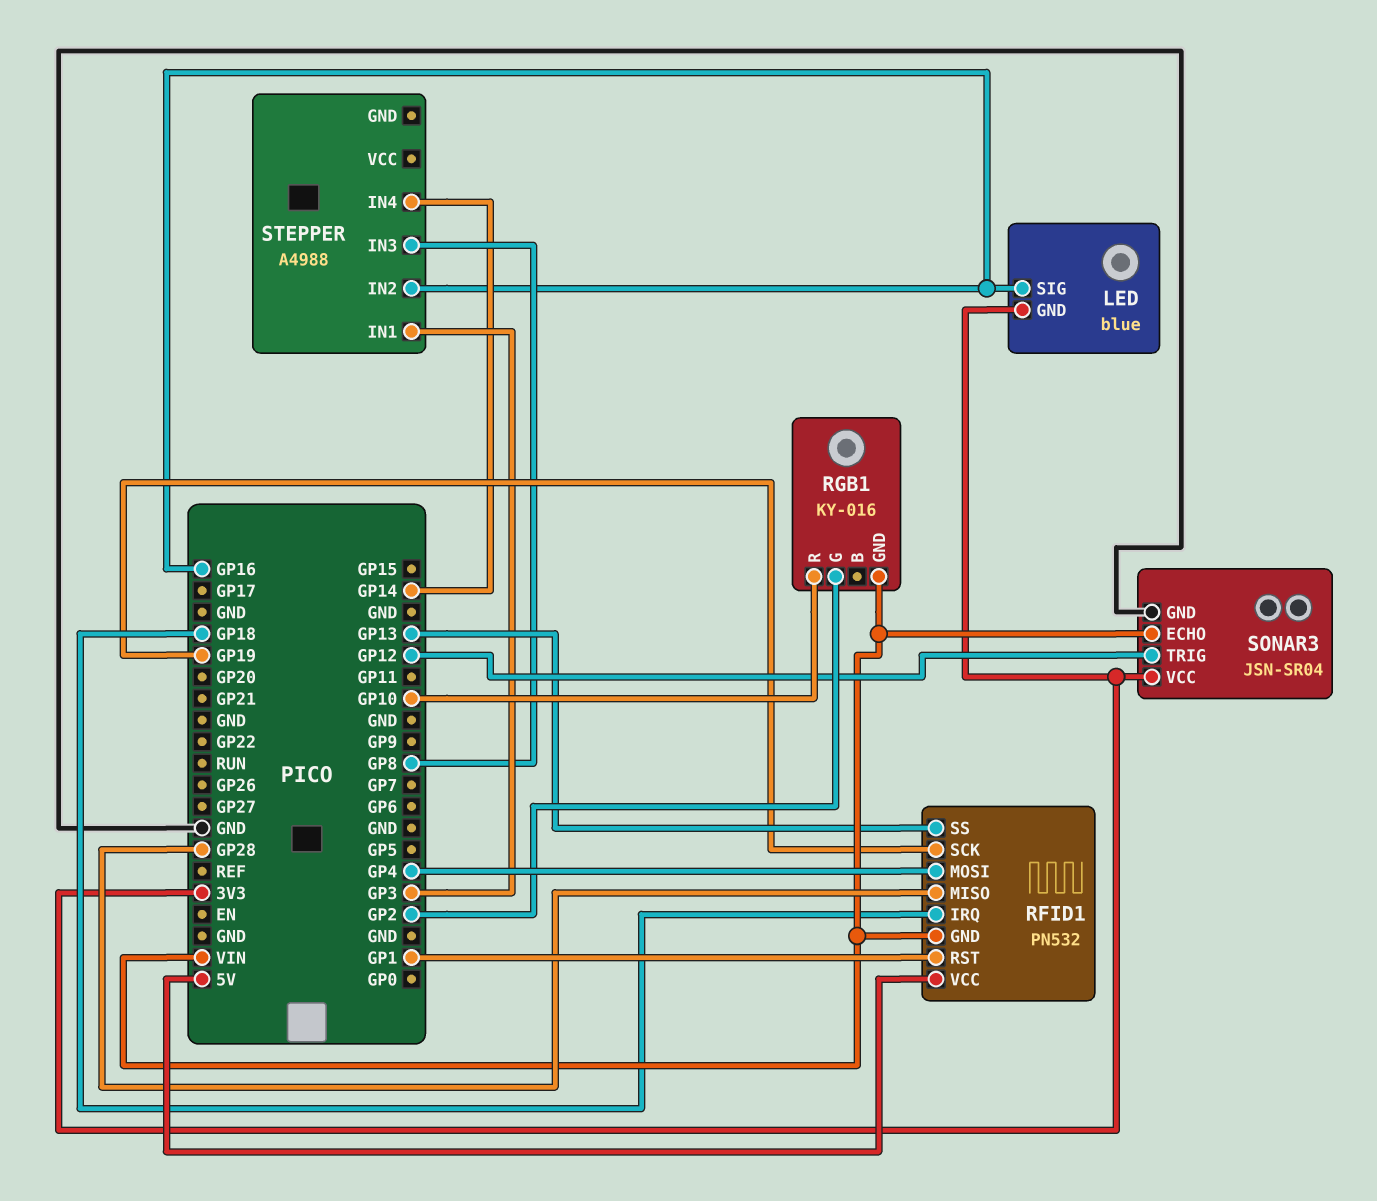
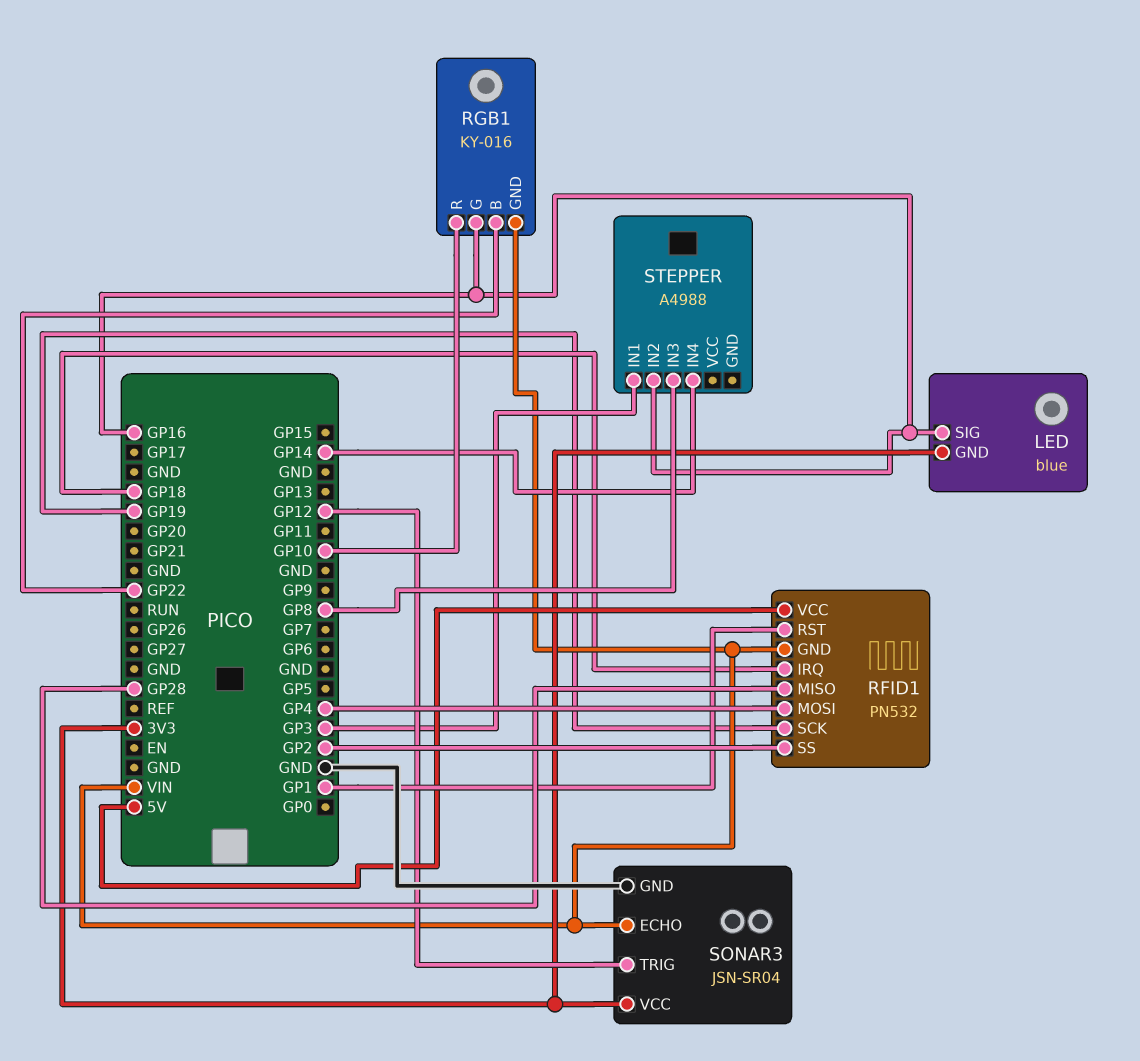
RFID1 pin SS: GP13 -> GP2
RGB1 pin B: none -> GP22
RGB1 pin G: GP2 -> GP16

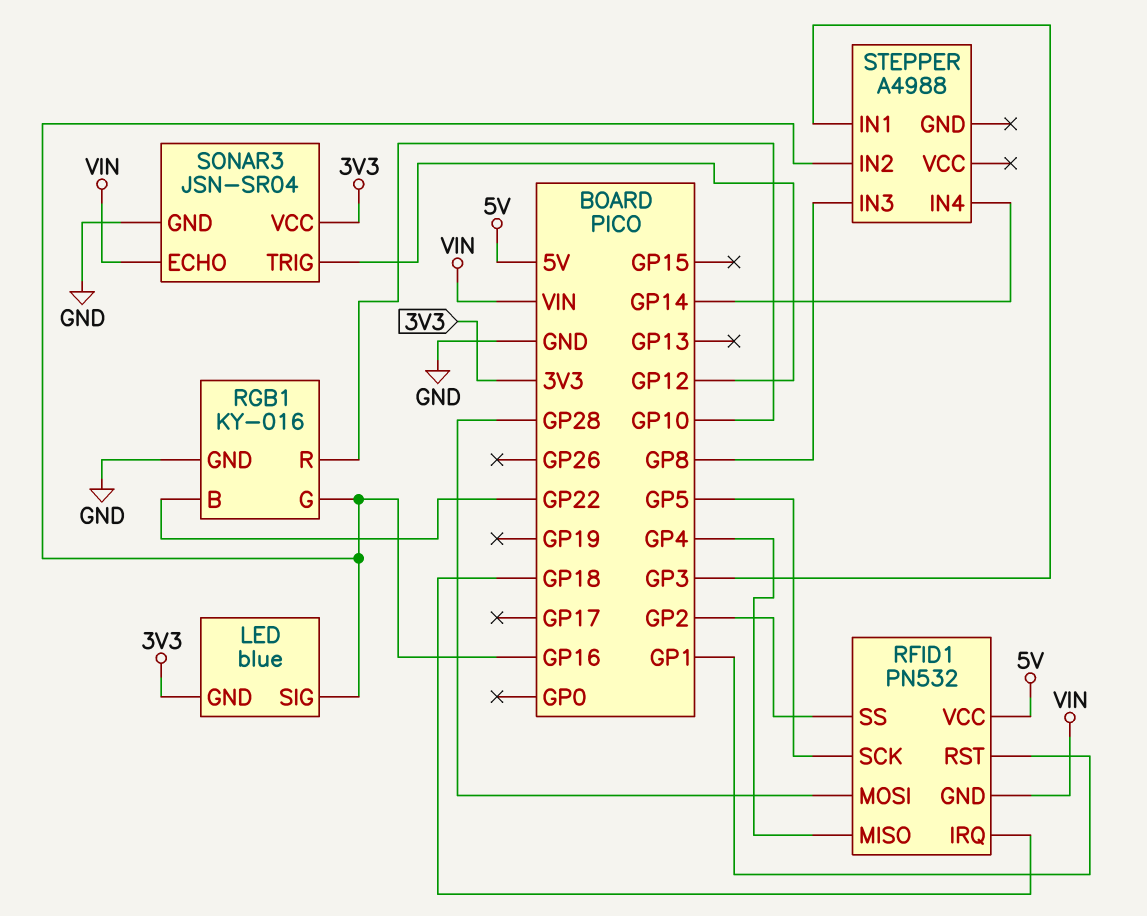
RFID1 pin MISO: GP28 -> GP4
RFID1 pin MOSI: GP4 -> GP28
RFID1 pin SCK: GP19 -> GP5
RGB1 pin GND: VIN -> GND

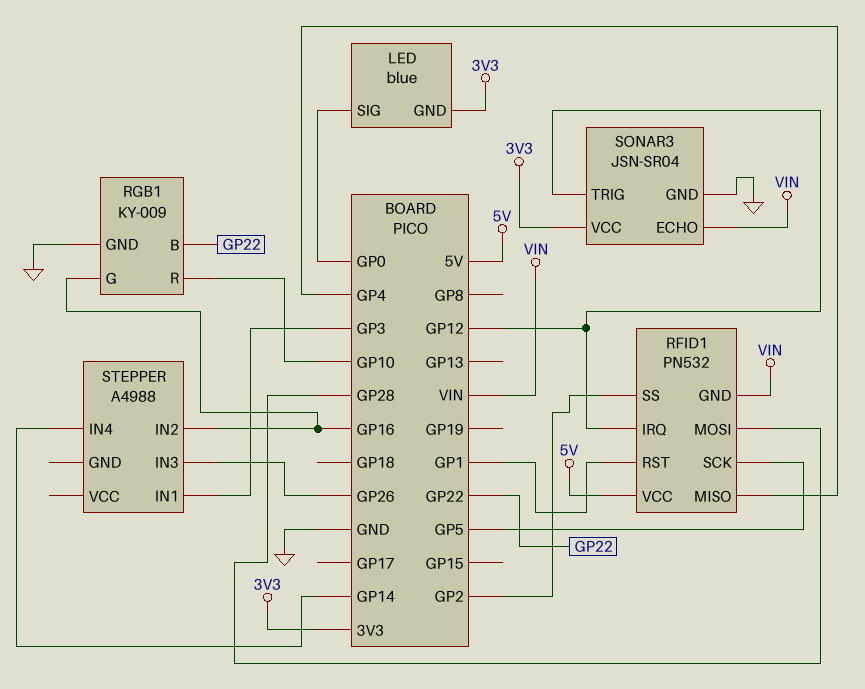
LED pin SIG: GP16 -> GP0
RFID1 pin IRQ: GP18 -> GP12
RGB1: KY-016 -> KY-009
STEPPER pin IN3: GP8 -> GP26

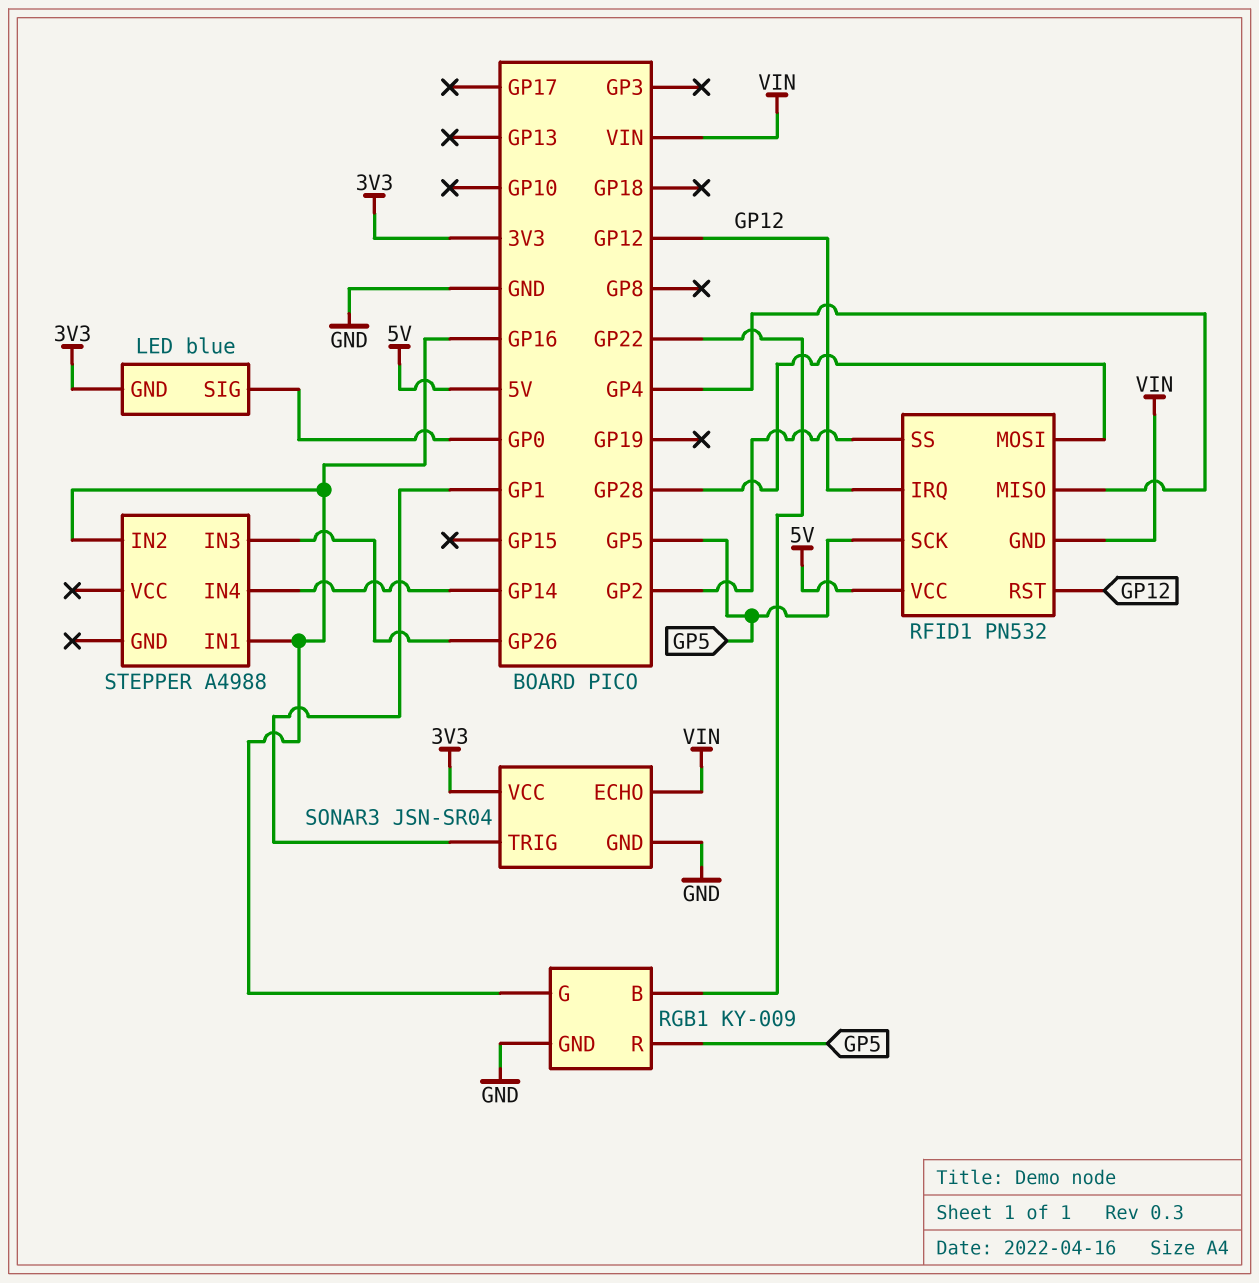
RFID1 pin RST: GP1 -> GP12
RGB1 pin R: GP10 -> GP5
SONAR3 pin TRIG: GP12 -> GP1
STEPPER pin IN1: GP3 -> GP16

